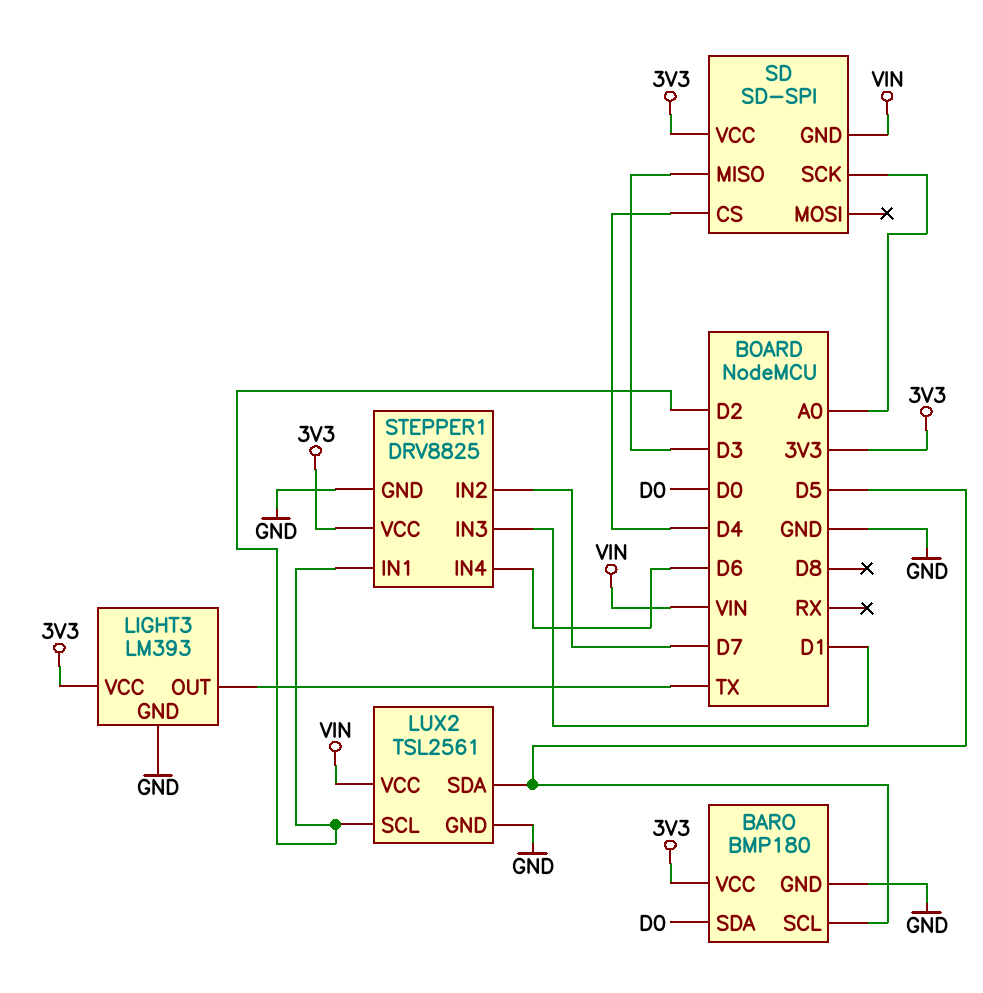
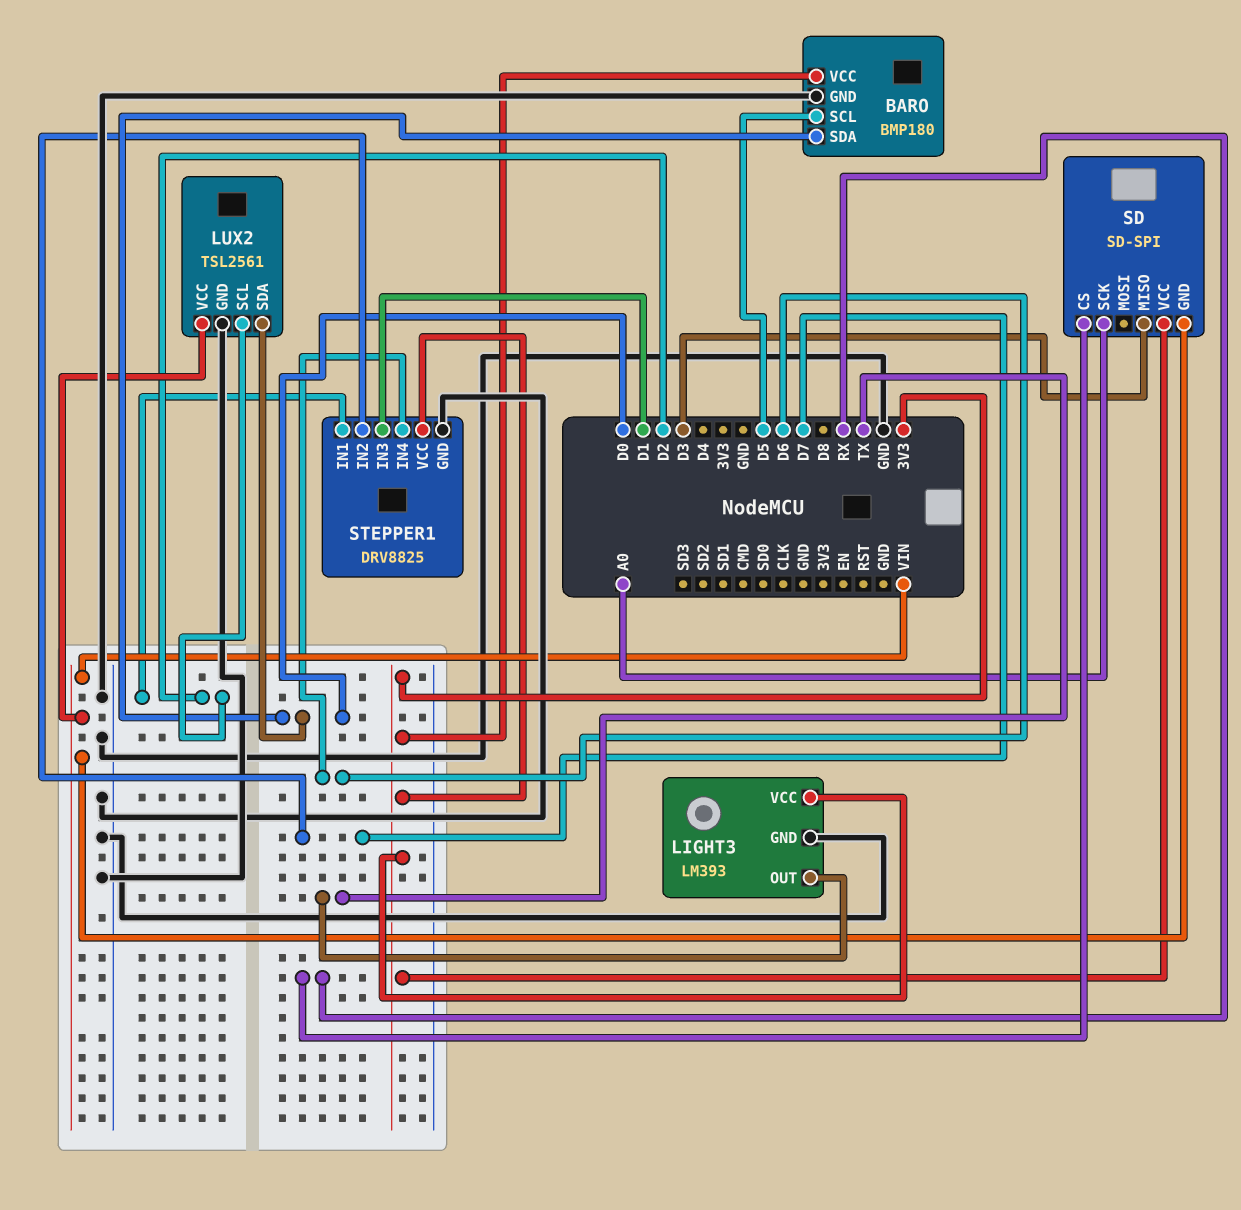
LUX2 pin SDA: D5 -> D0
SD pin CS: D4 -> RX

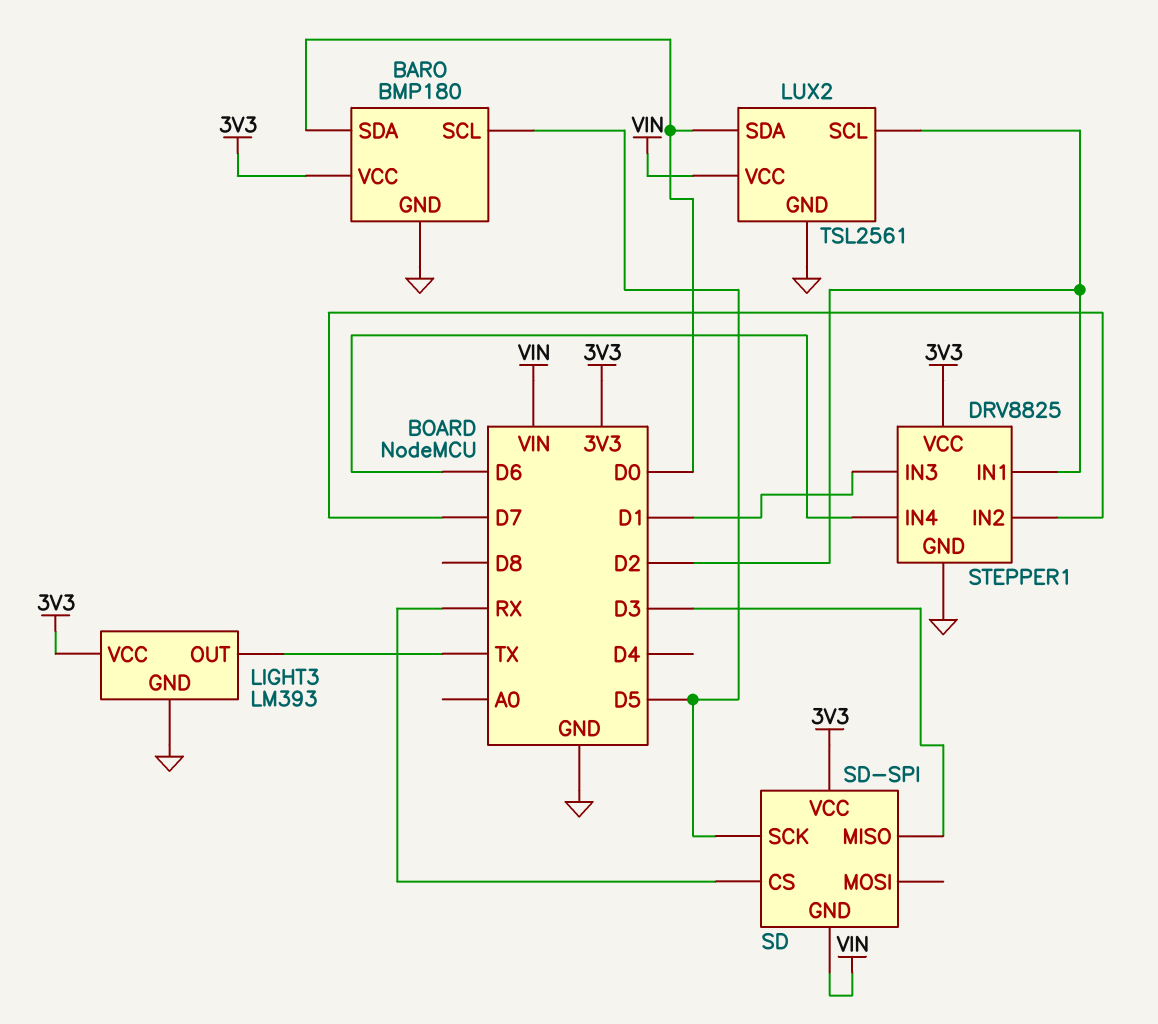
SD pin SCK: A0 -> D5

